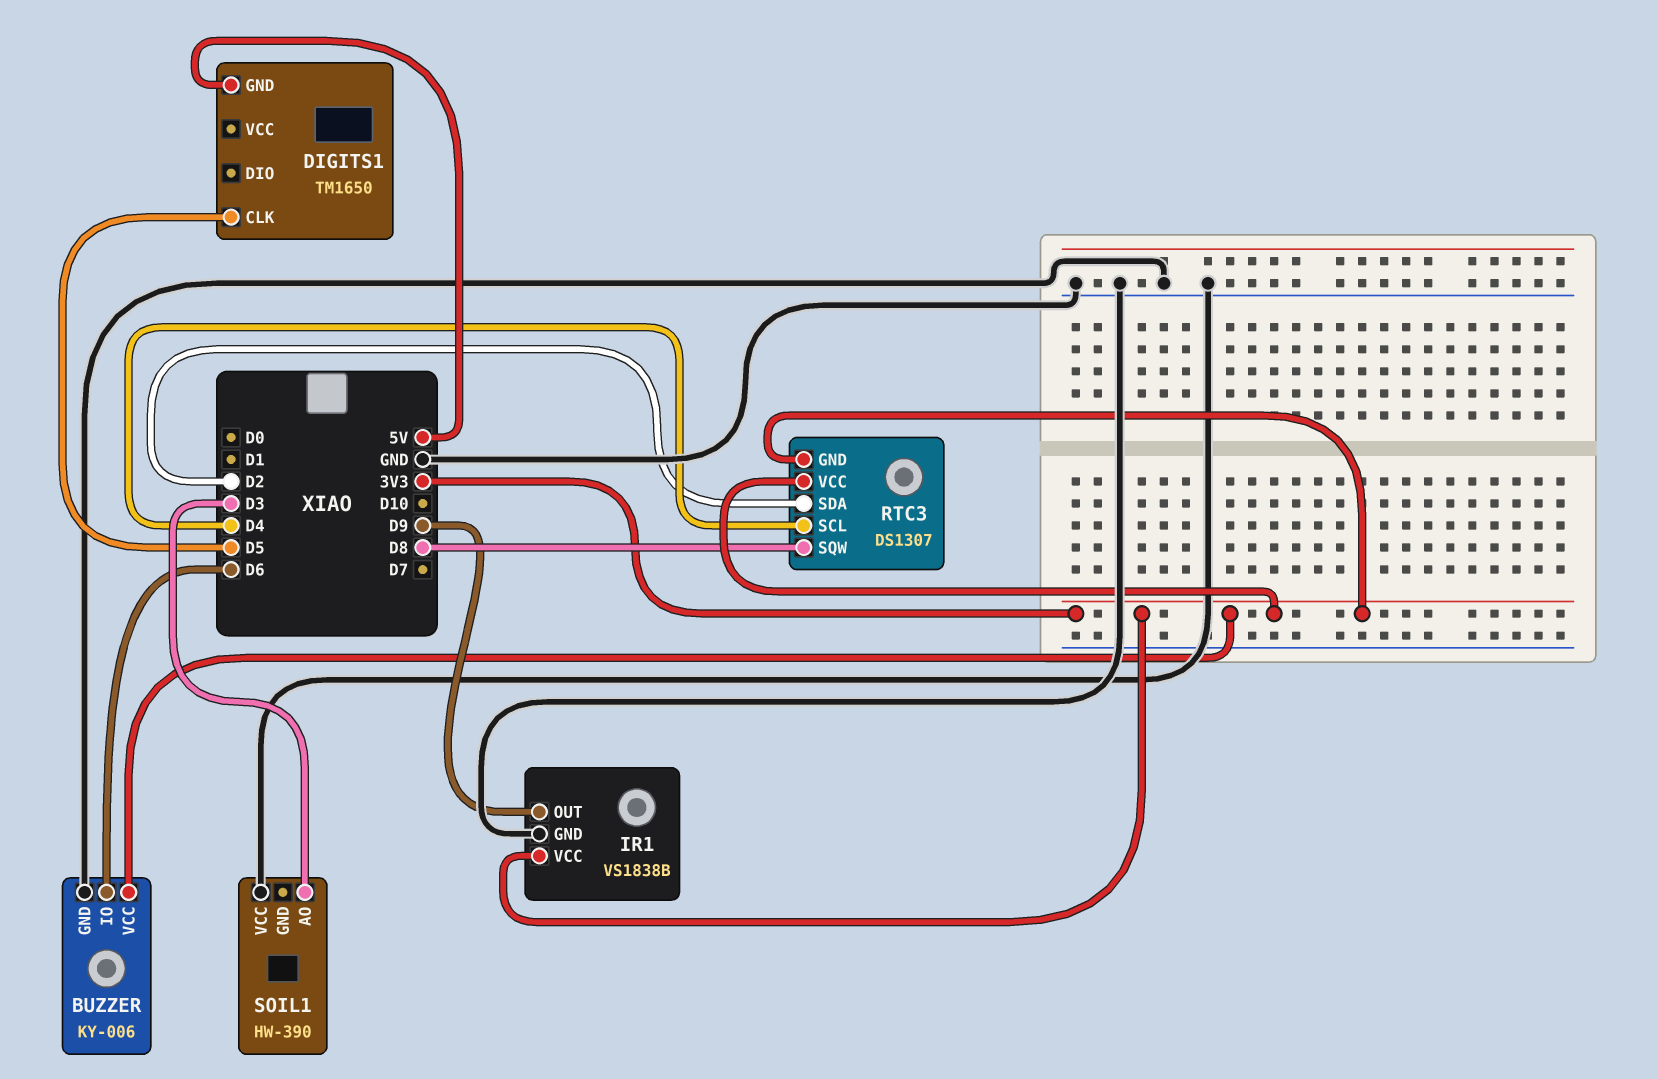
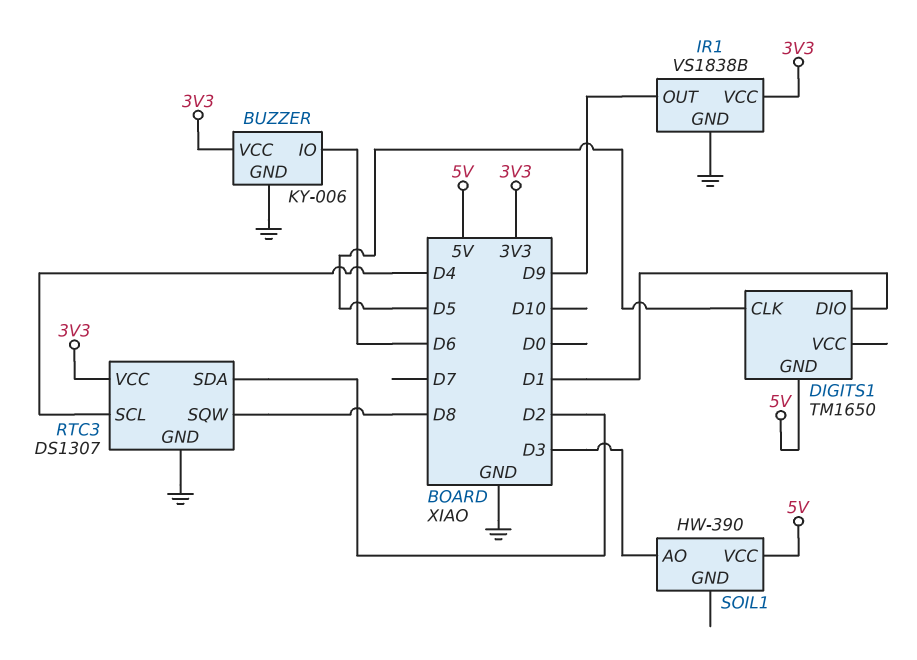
DIGITS1 pin DIO: none -> D1
RTC3 pin GND: 3V3 -> GND
SOIL1 pin VCC: GND -> 5V

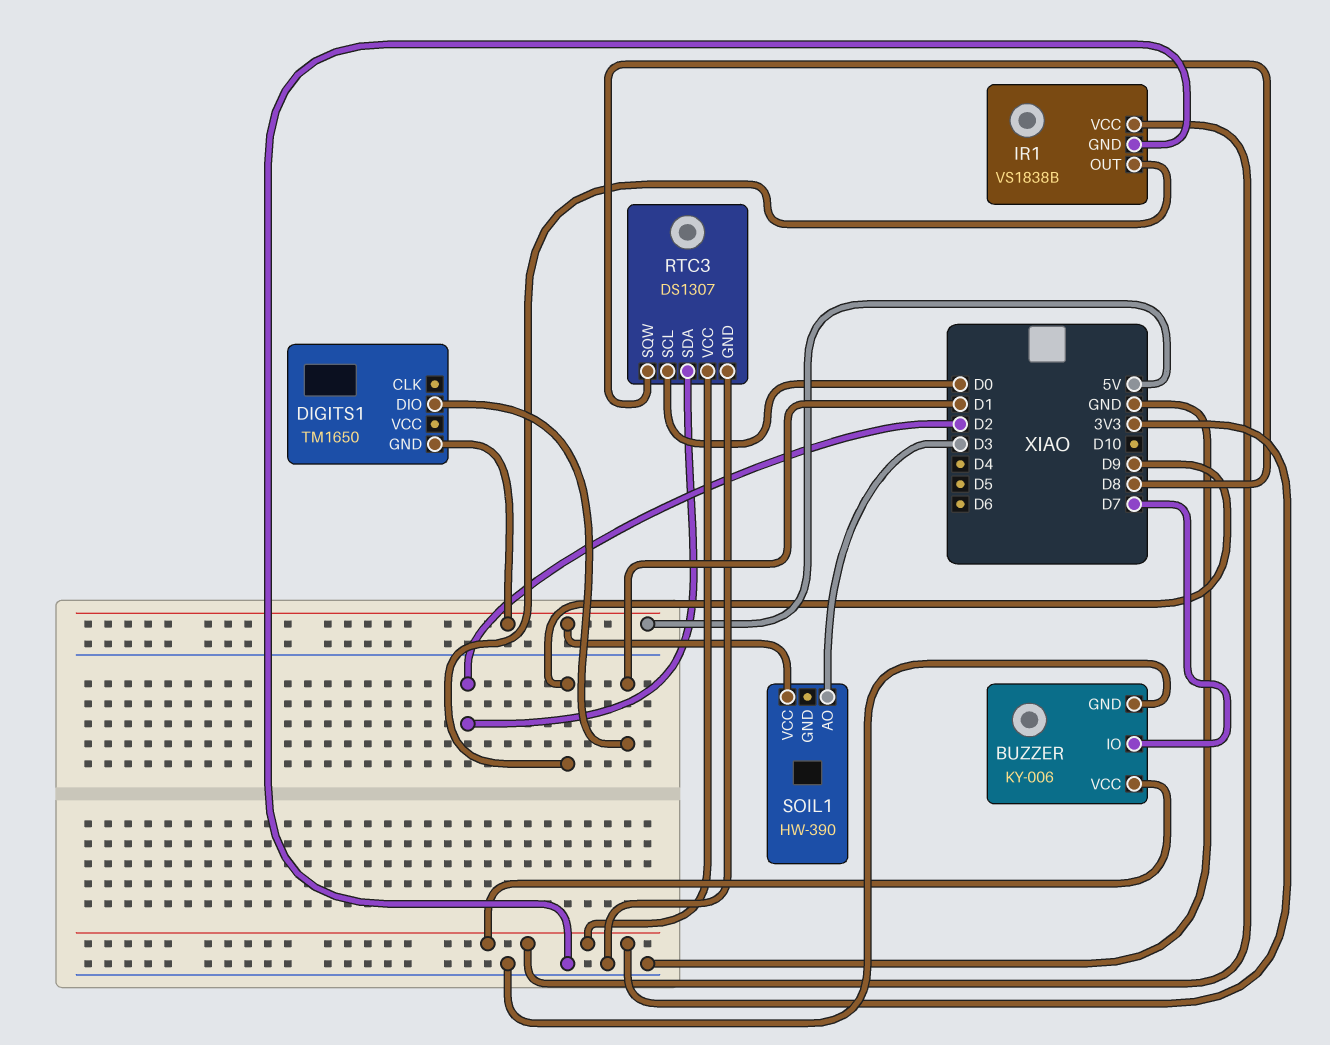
BUZZER pin IO: D6 -> D7
DIGITS1 pin CLK: D5 -> none
RTC3 pin SCL: D4 -> D0

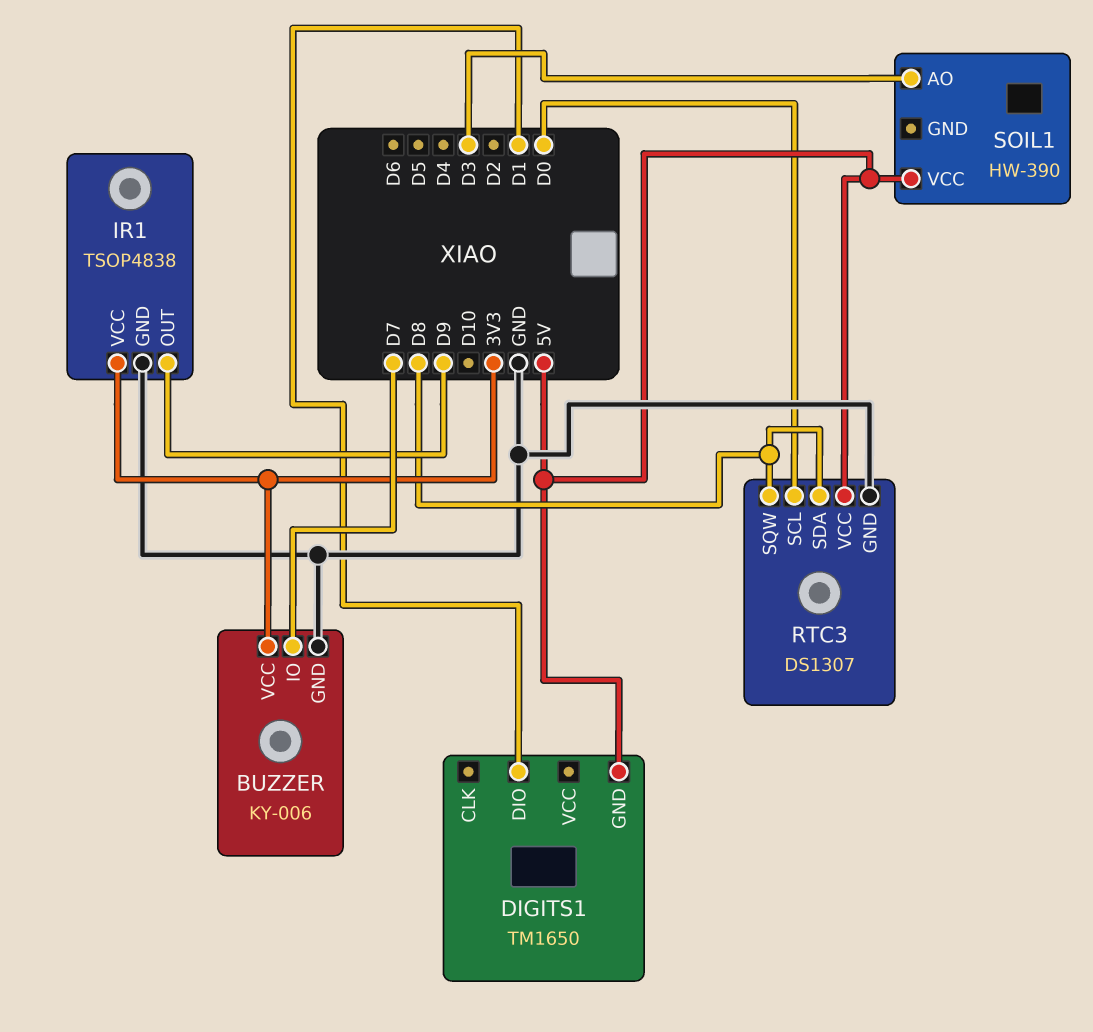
IR1: VS1838B -> TSOP4838
RTC3 pin SDA: D2 -> D8
RTC3 pin VCC: 3V3 -> 5V

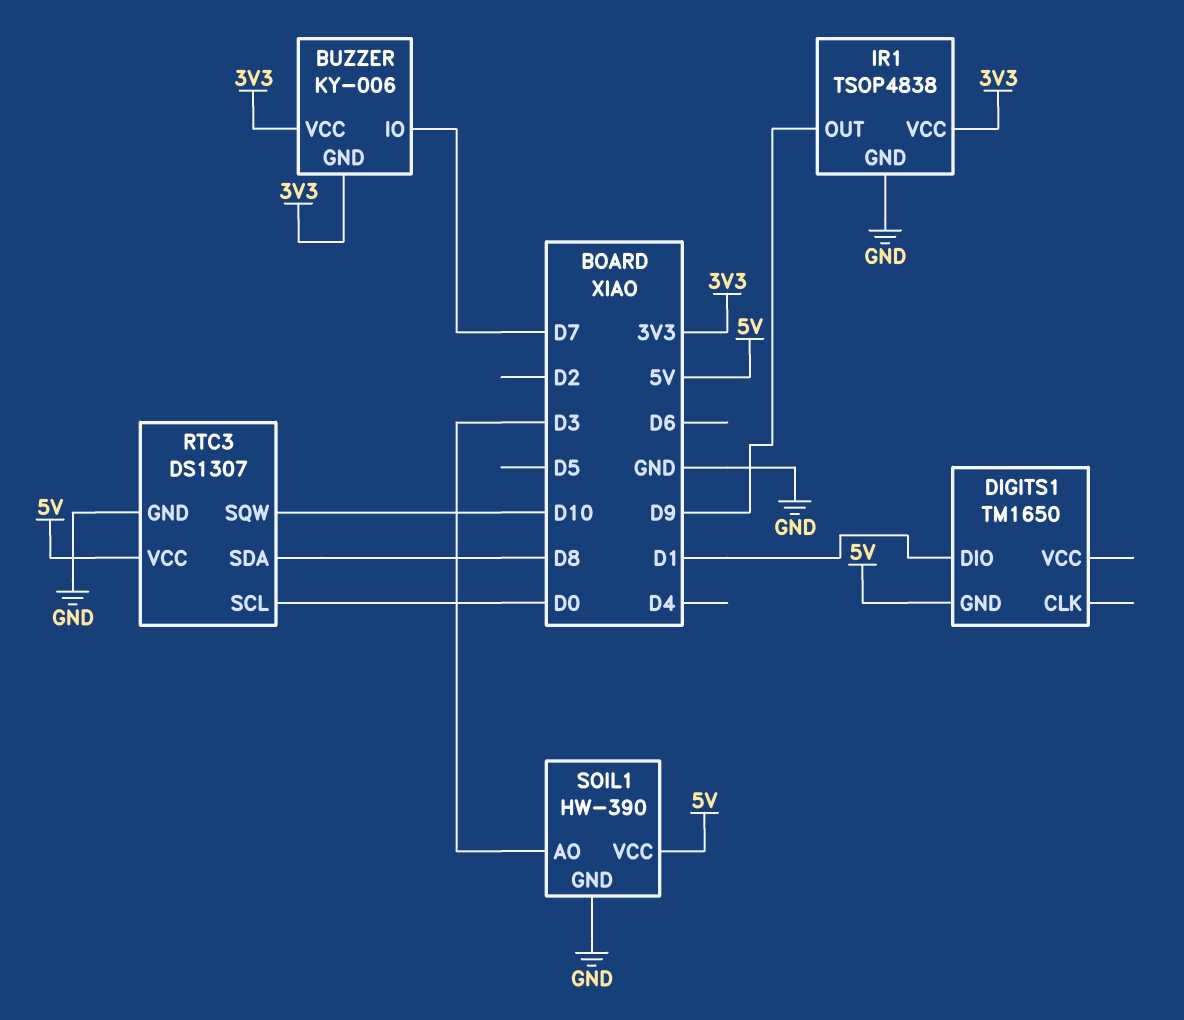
BUZZER pin GND: GND -> 3V3
RTC3 pin SQW: D8 -> D10
SOIL1 pin GND: none -> GND

